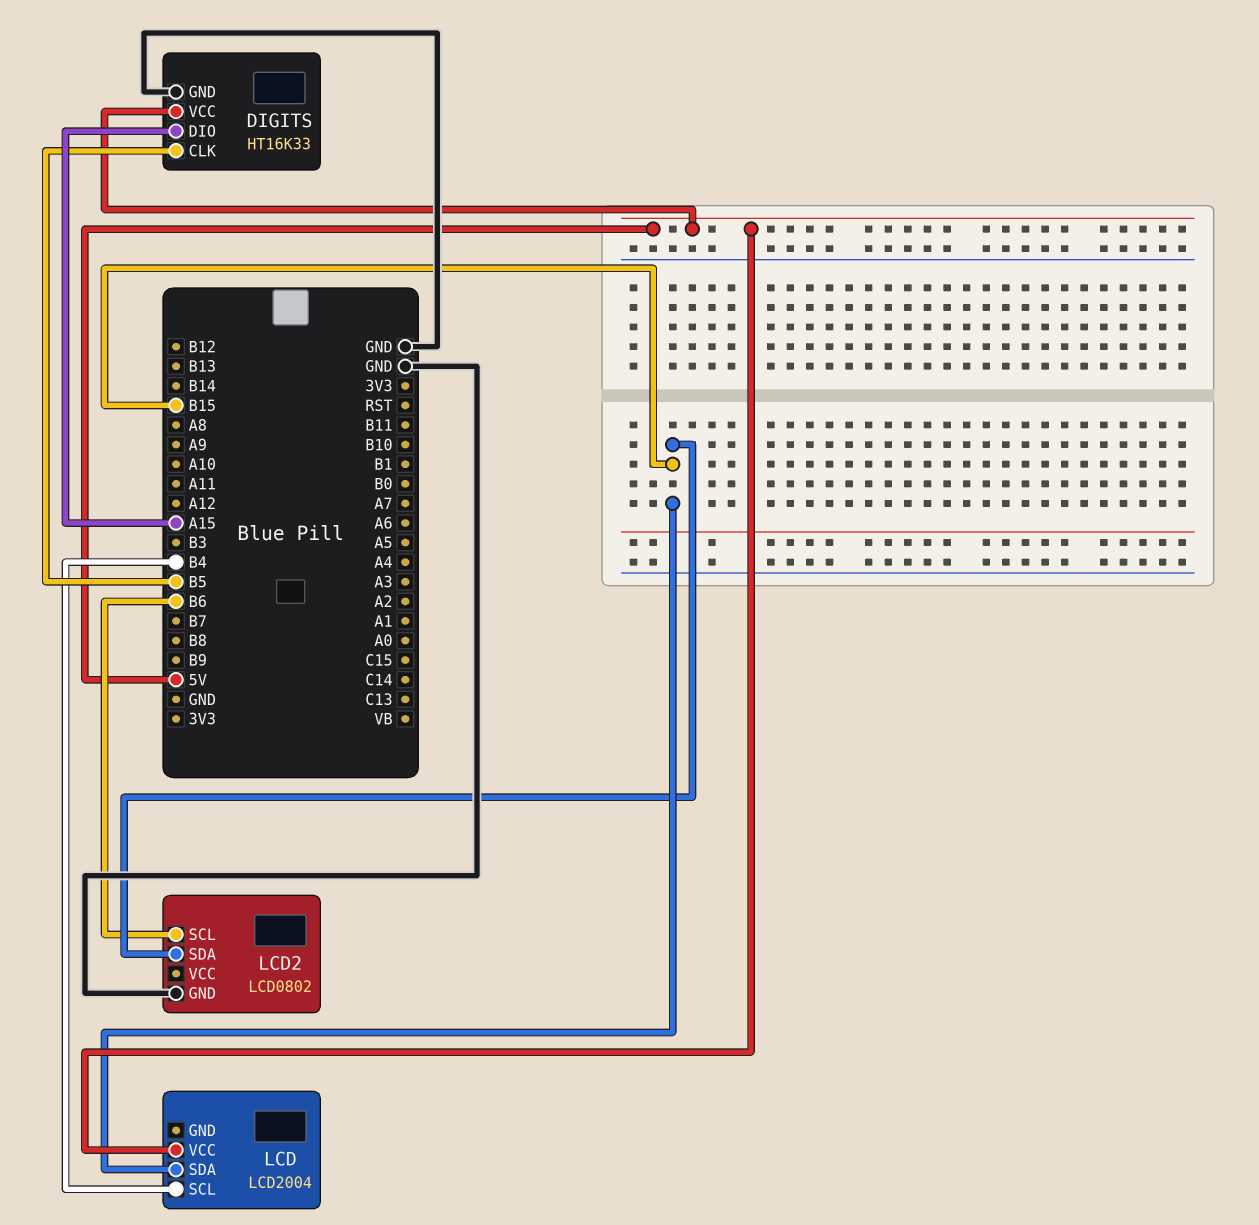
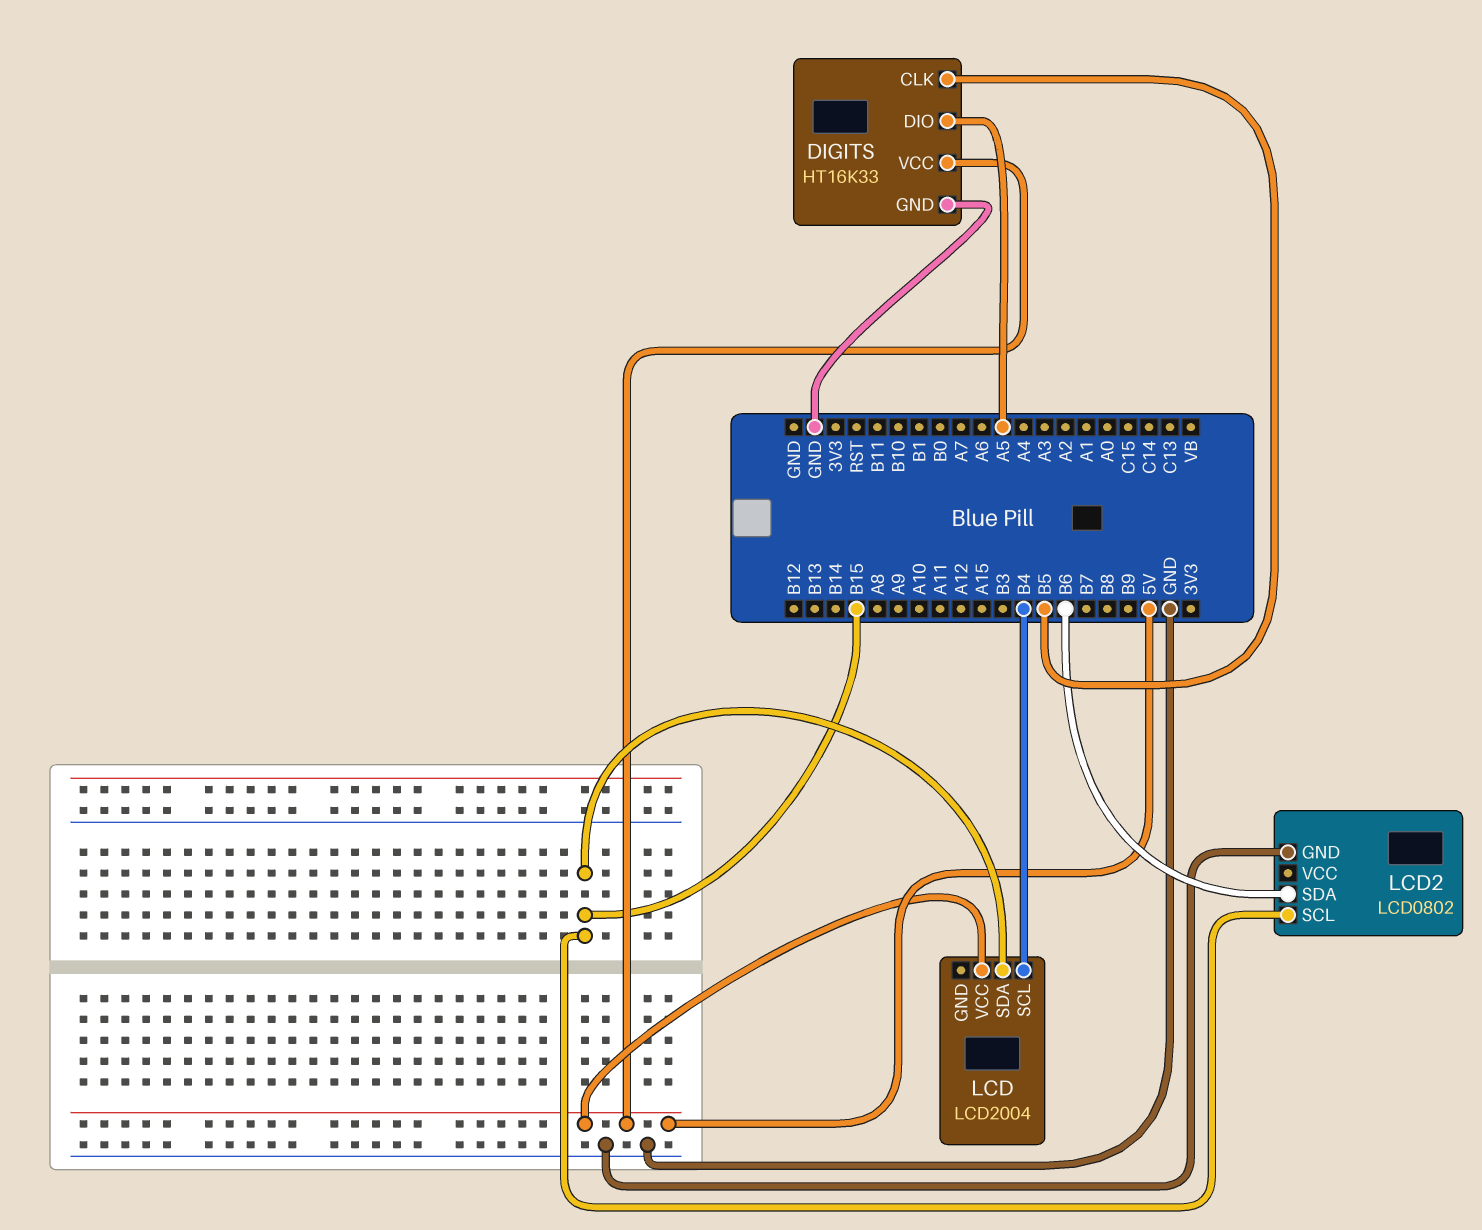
DIGITS pin DIO: A15 -> A5
LCD2 pin SCL: B6 -> B15
LCD2 pin SDA: B15 -> B6

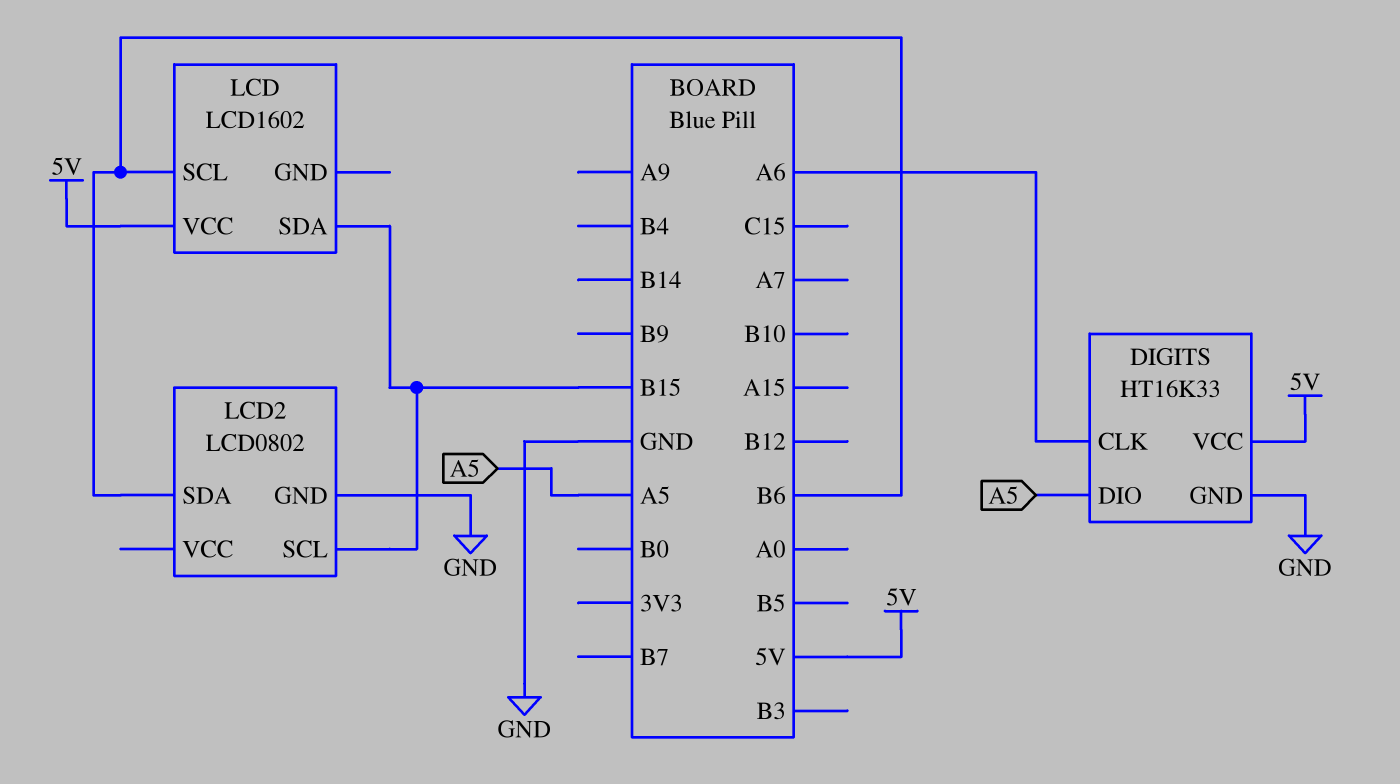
DIGITS pin CLK: B5 -> A6
LCD: LCD2004 -> LCD1602
LCD pin SCL: B4 -> B6

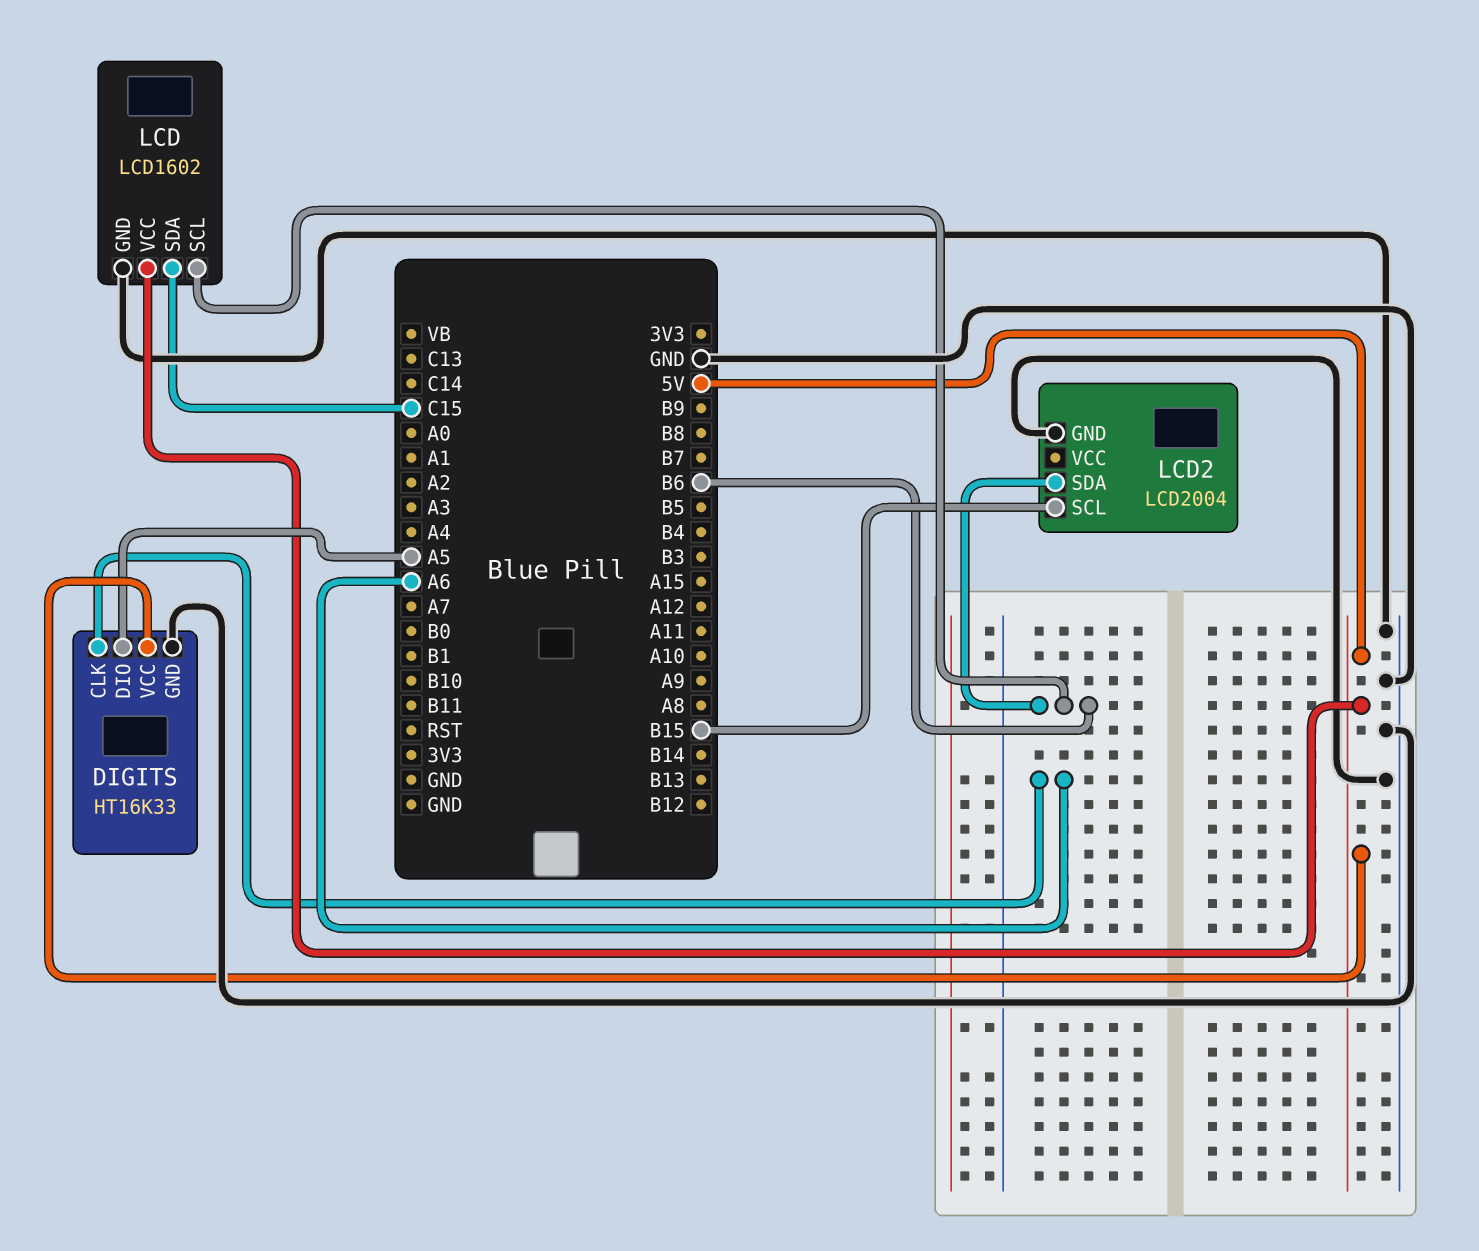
LCD pin GND: none -> GND
LCD pin SDA: B15 -> C15
LCD2: LCD0802 -> LCD2004

